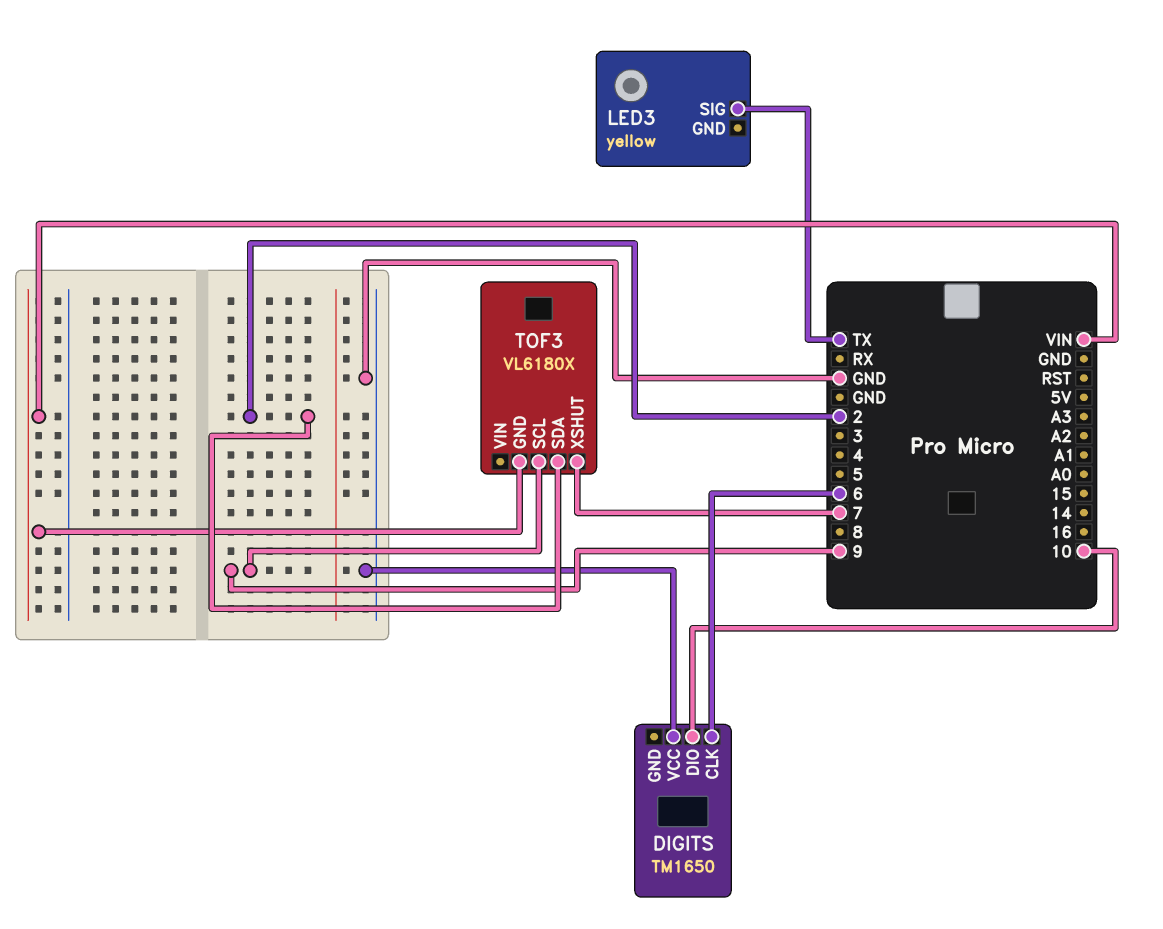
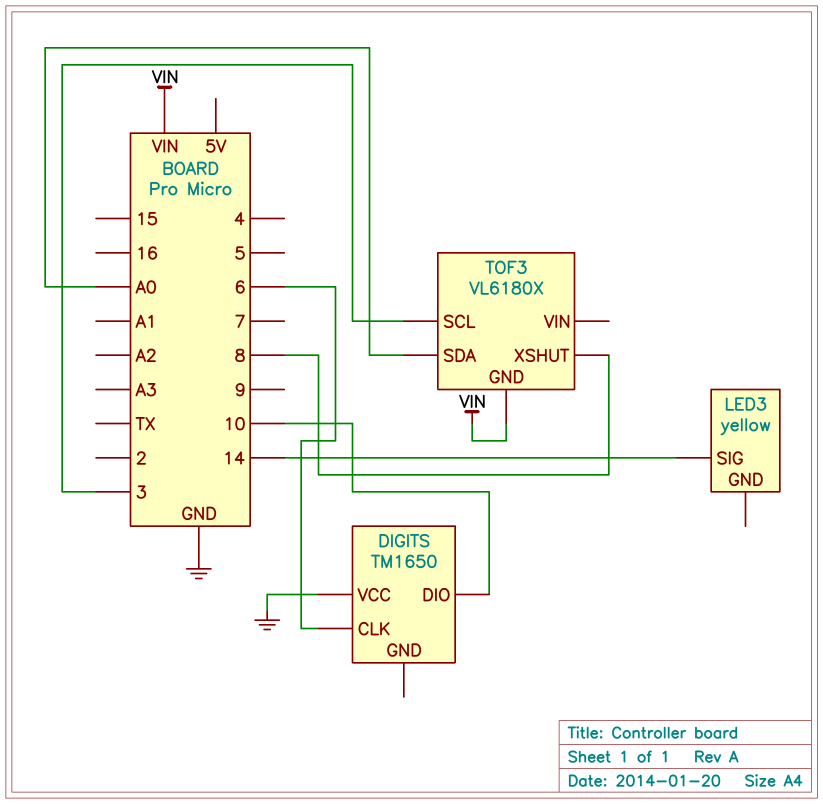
LED3 pin SIG: TX -> 14
TOF3 pin SCL: 9 -> 3
TOF3 pin SDA: 2 -> A0
TOF3 pin XSHUT: 7 -> 8

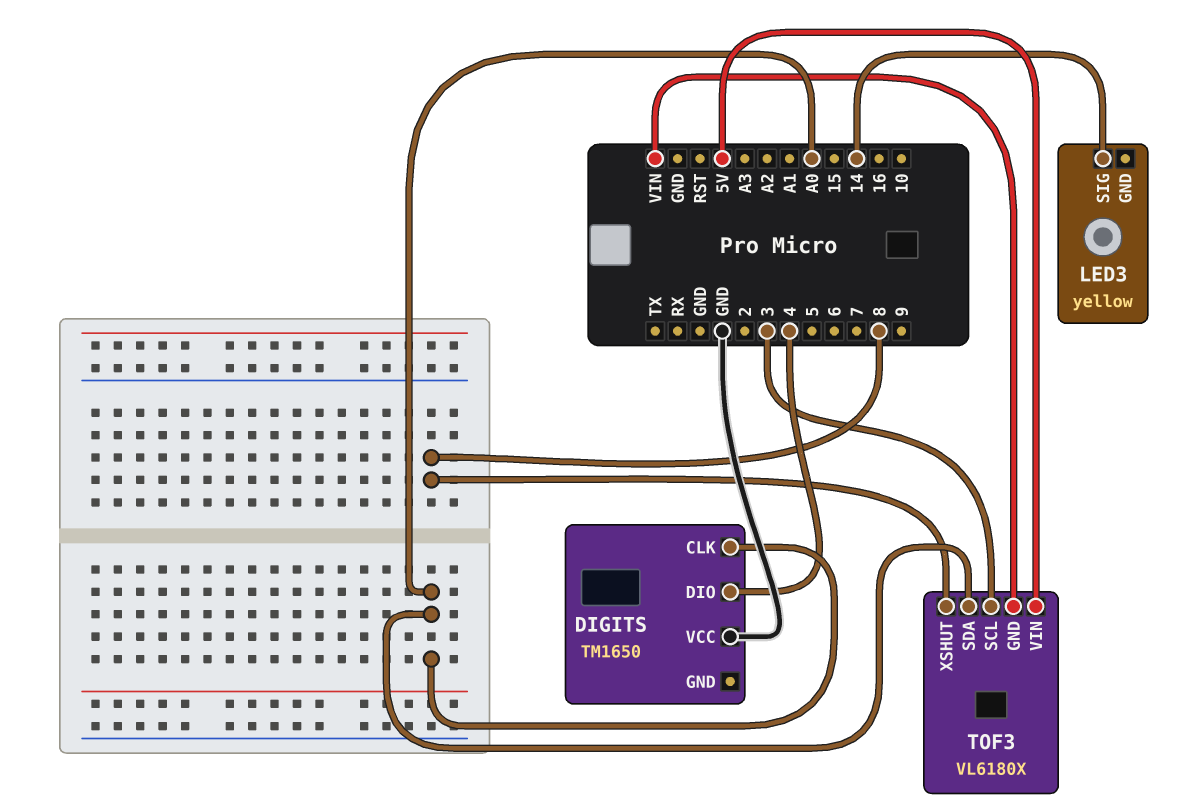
DIGITS pin CLK: 6 -> A0
DIGITS pin DIO: 10 -> 4
TOF3 pin VIN: none -> 5V

